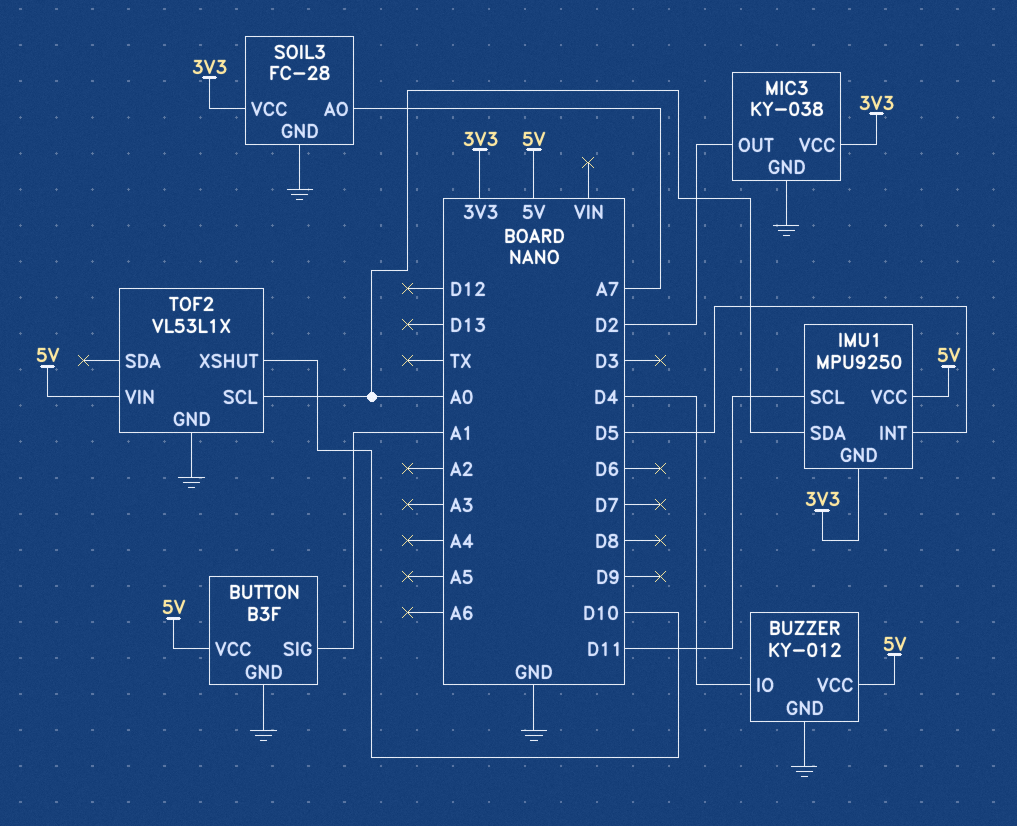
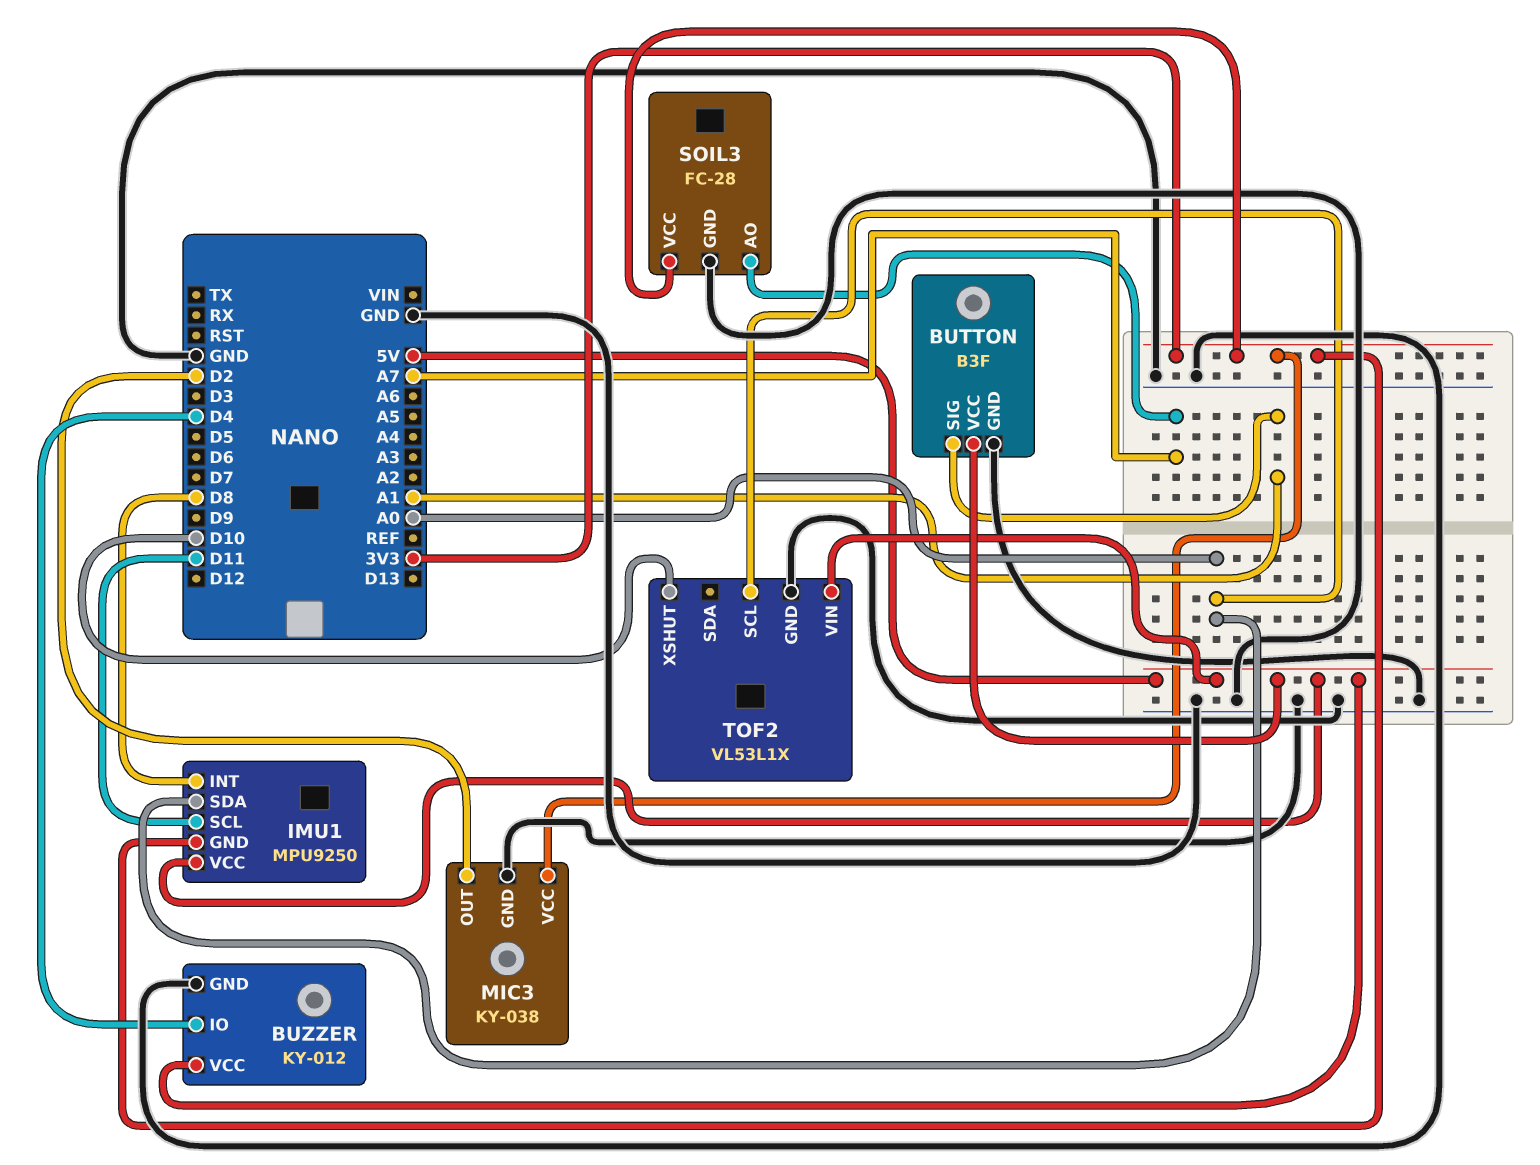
IMU1 pin INT: D5 -> D8

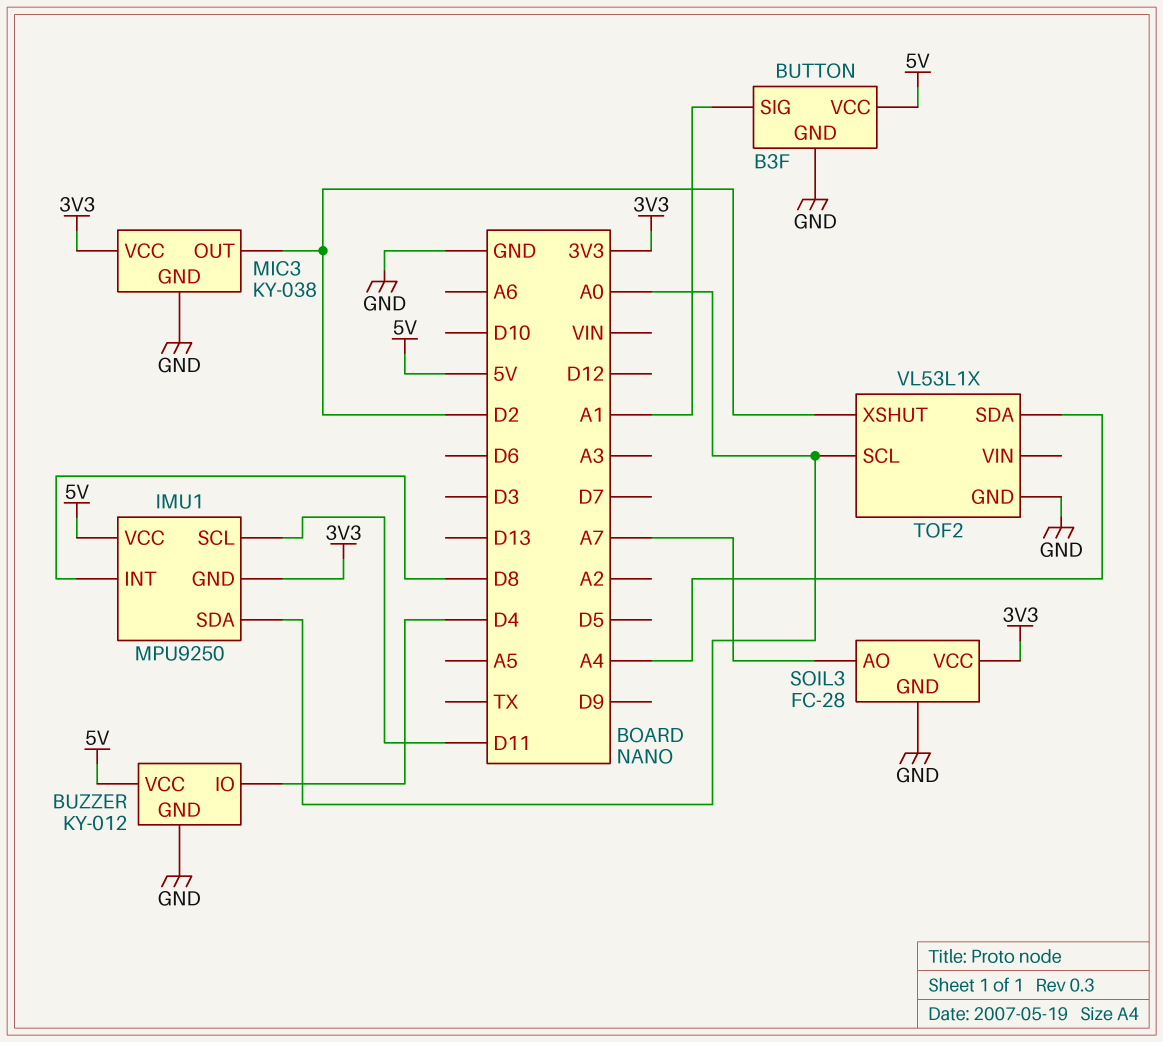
TOF2 pin SDA: none -> A4
TOF2 pin VIN: 5V -> none
TOF2 pin XSHUT: D10 -> D2

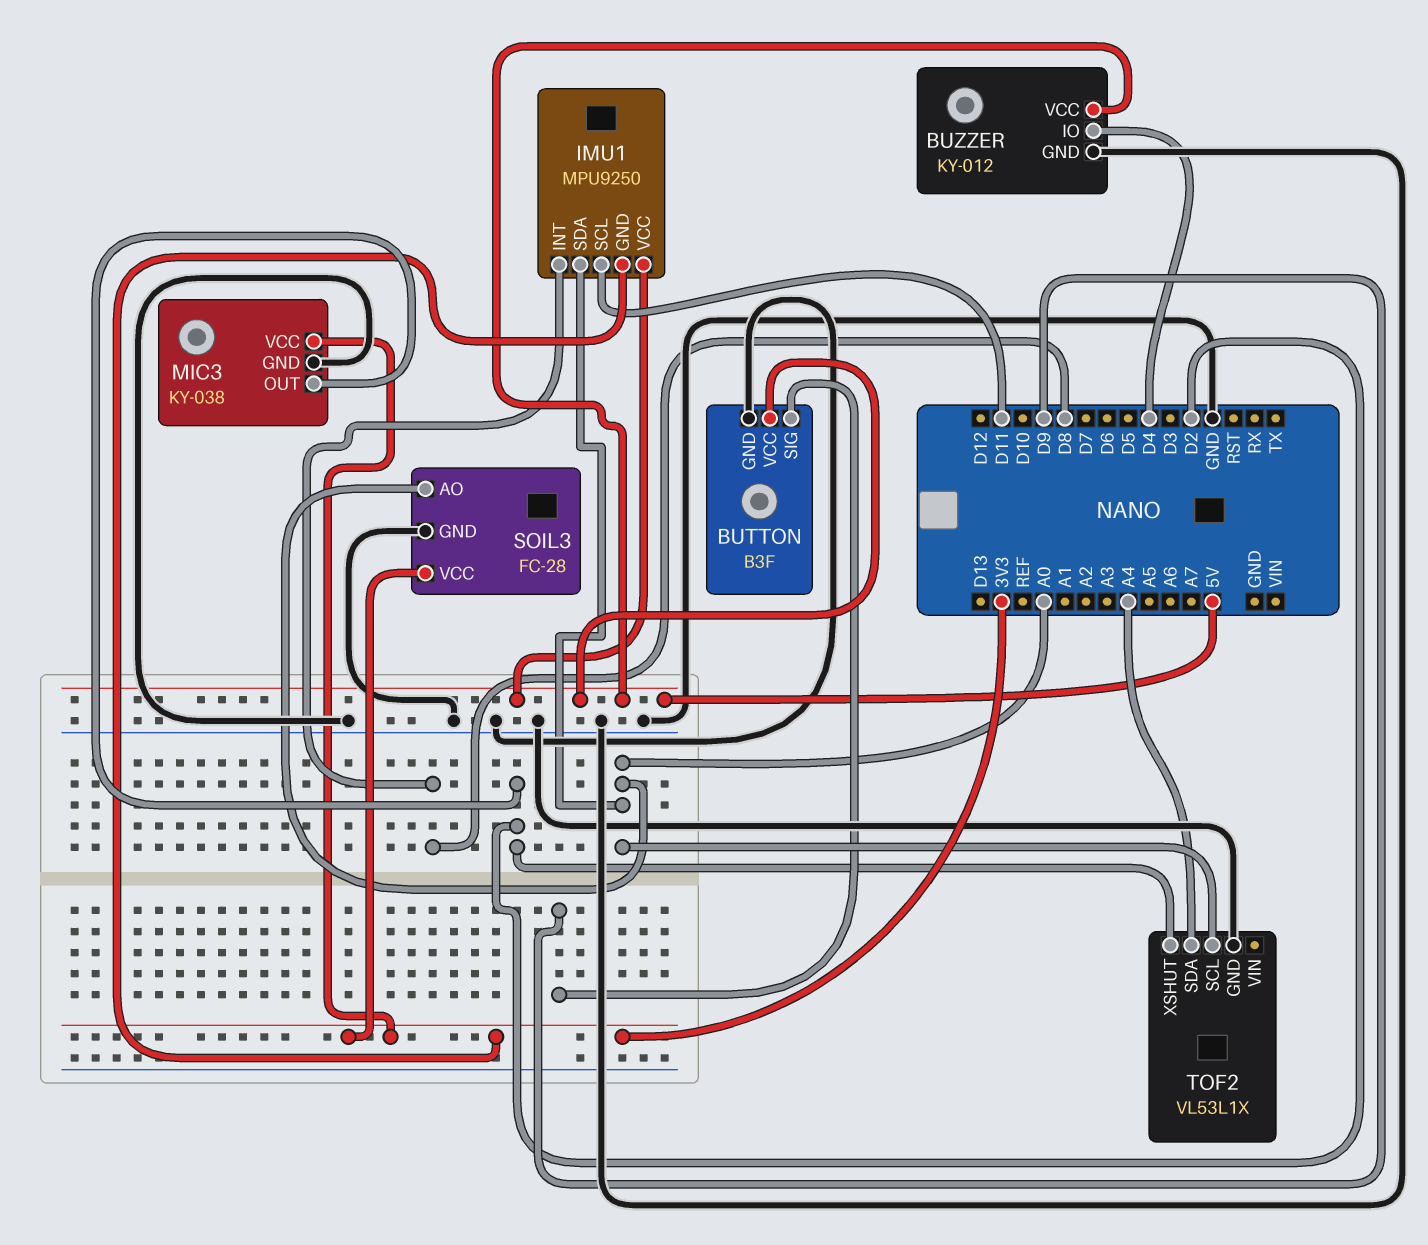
BUTTON pin SIG: A1 -> D9
SOIL3 pin AO: A7 -> A0

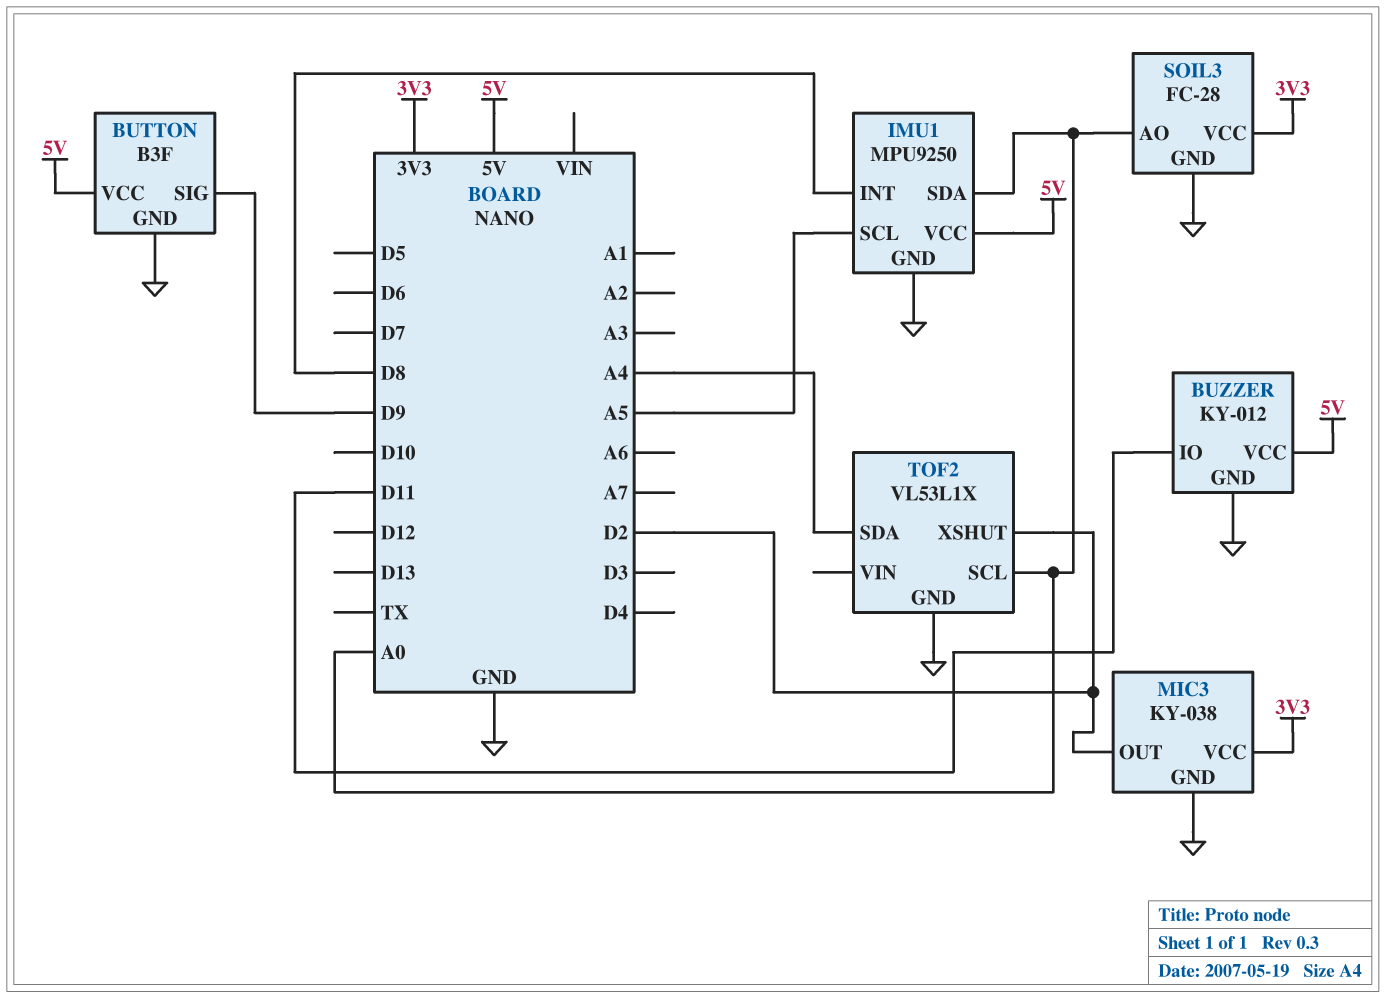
BUZZER pin IO: D4 -> D11
IMU1 pin GND: 3V3 -> GND
IMU1 pin SCL: D11 -> A5

